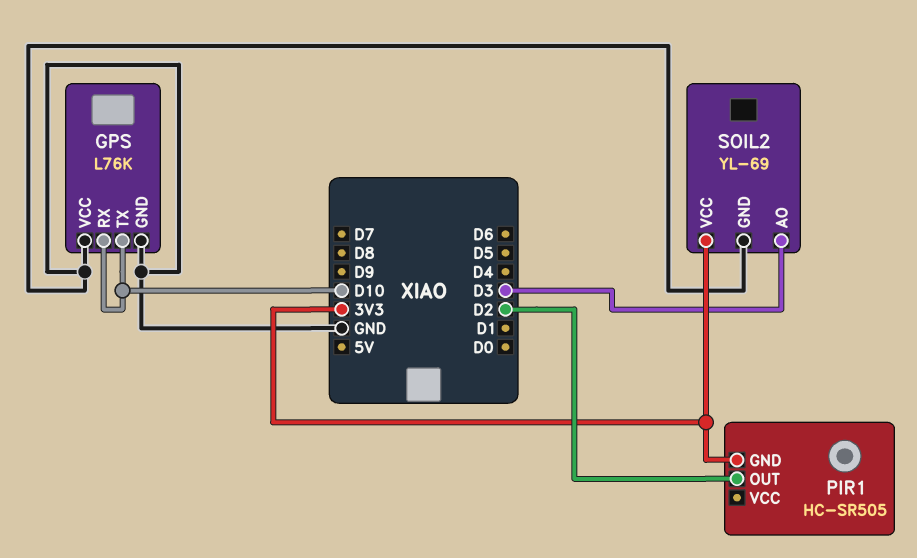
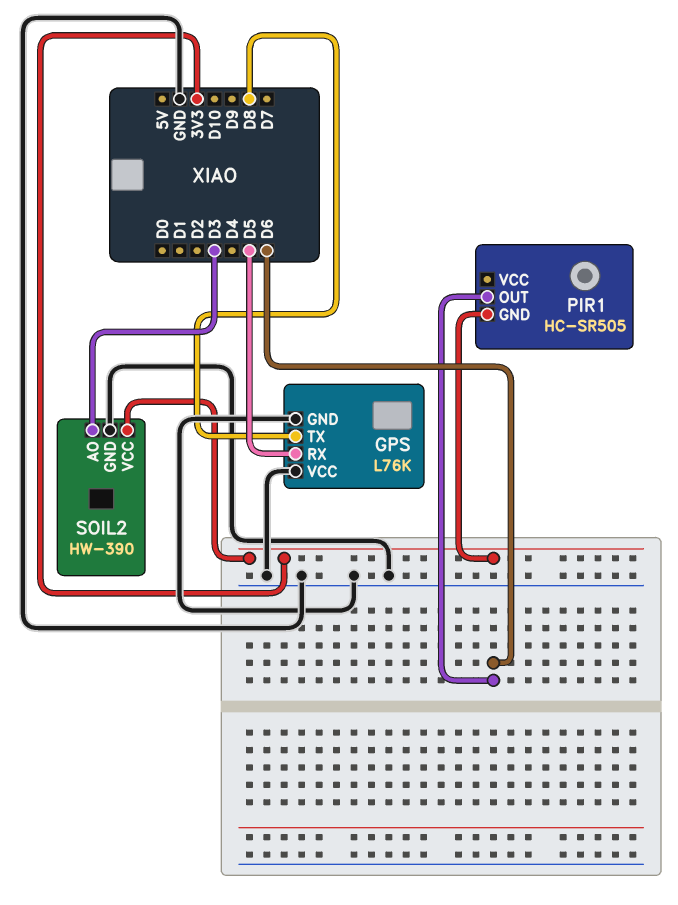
GPS pin RX: D10 -> D5
GPS pin TX: D10 -> D8
PIR1 pin OUT: D2 -> D6
SOIL2: YL-69 -> HW-390

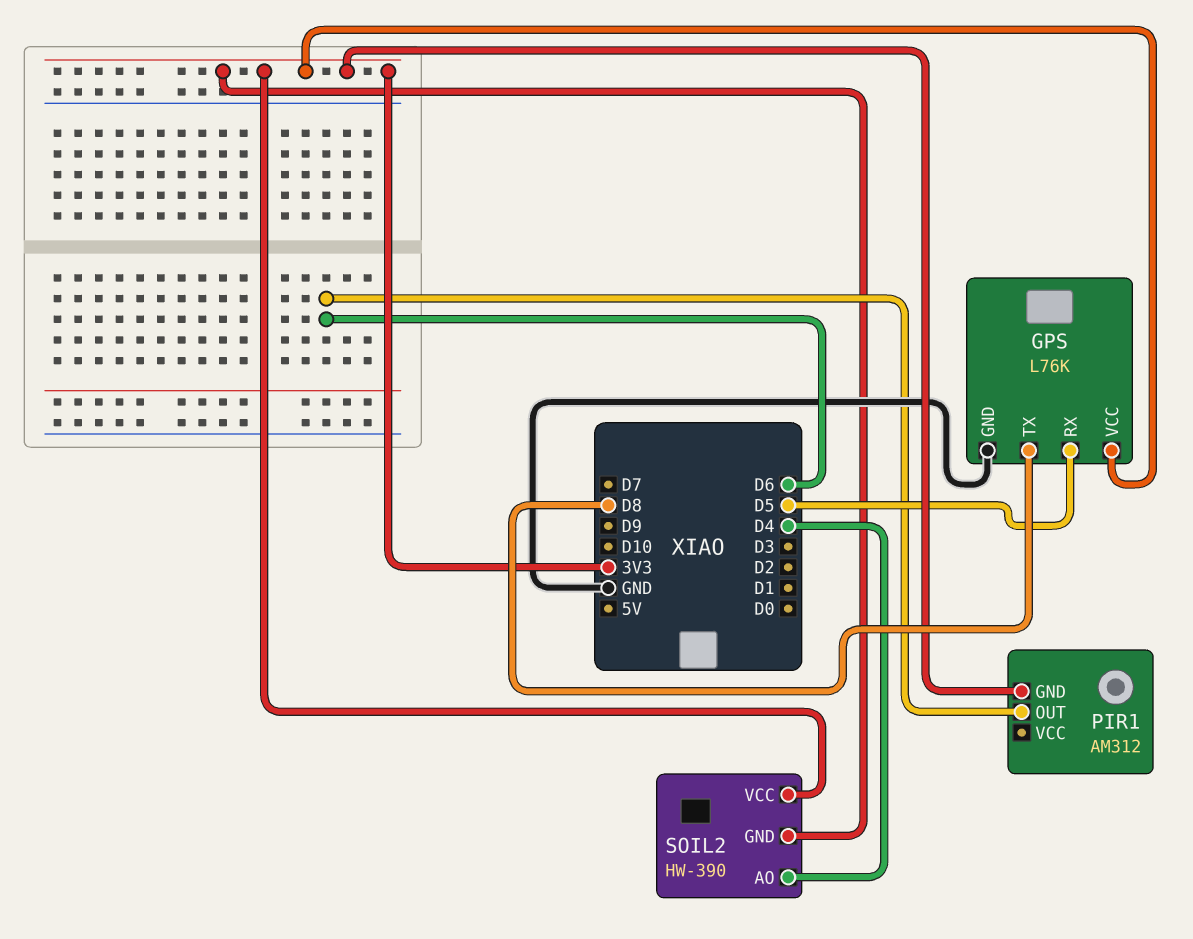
GPS pin VCC: GND -> 3V3
PIR1: HC-SR505 -> AM312
SOIL2 pin AO: D3 -> D4
SOIL2 pin GND: GND -> 3V3

